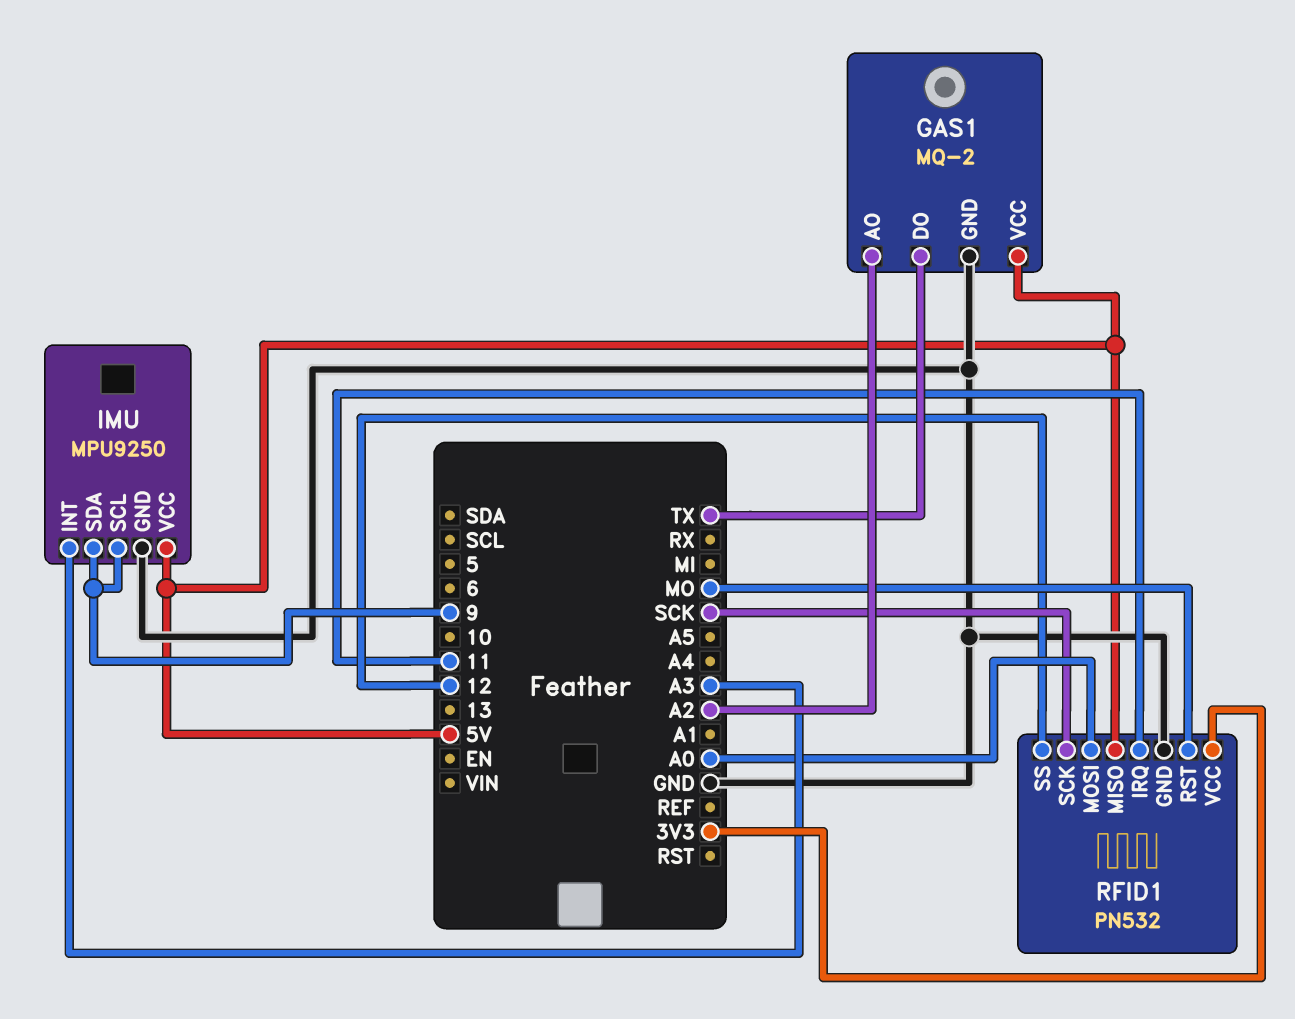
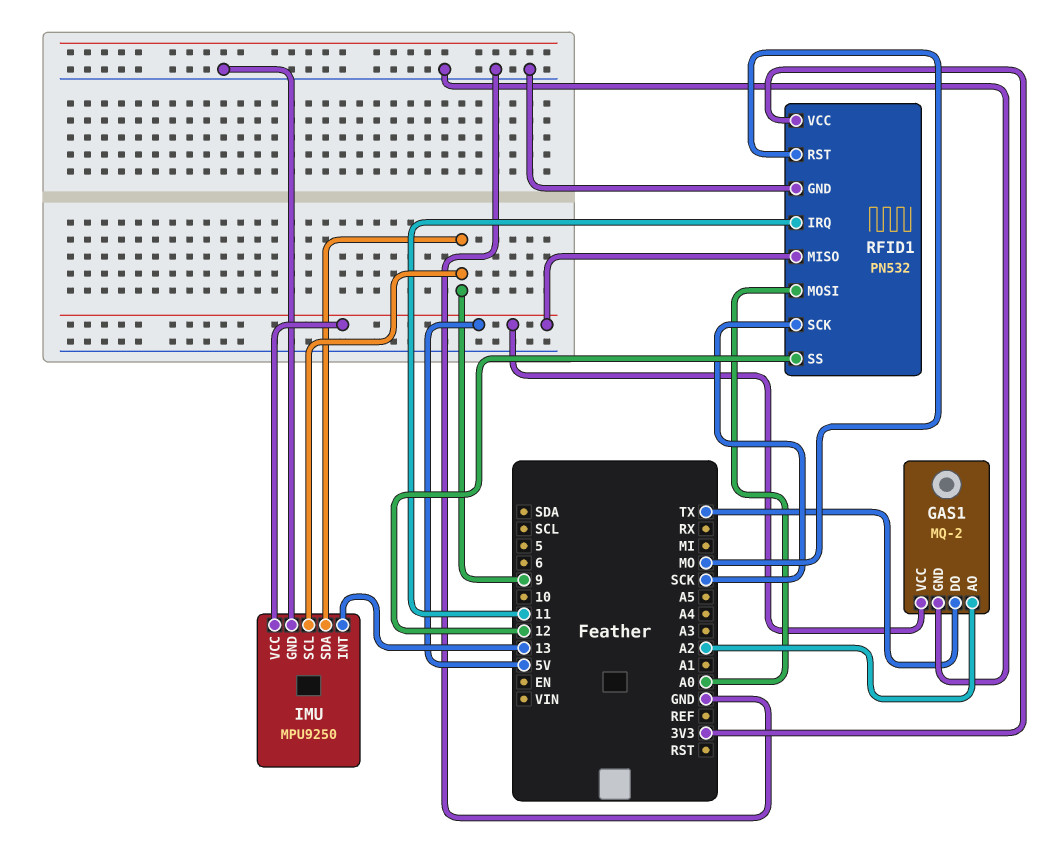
IMU pin INT: A3 -> 13

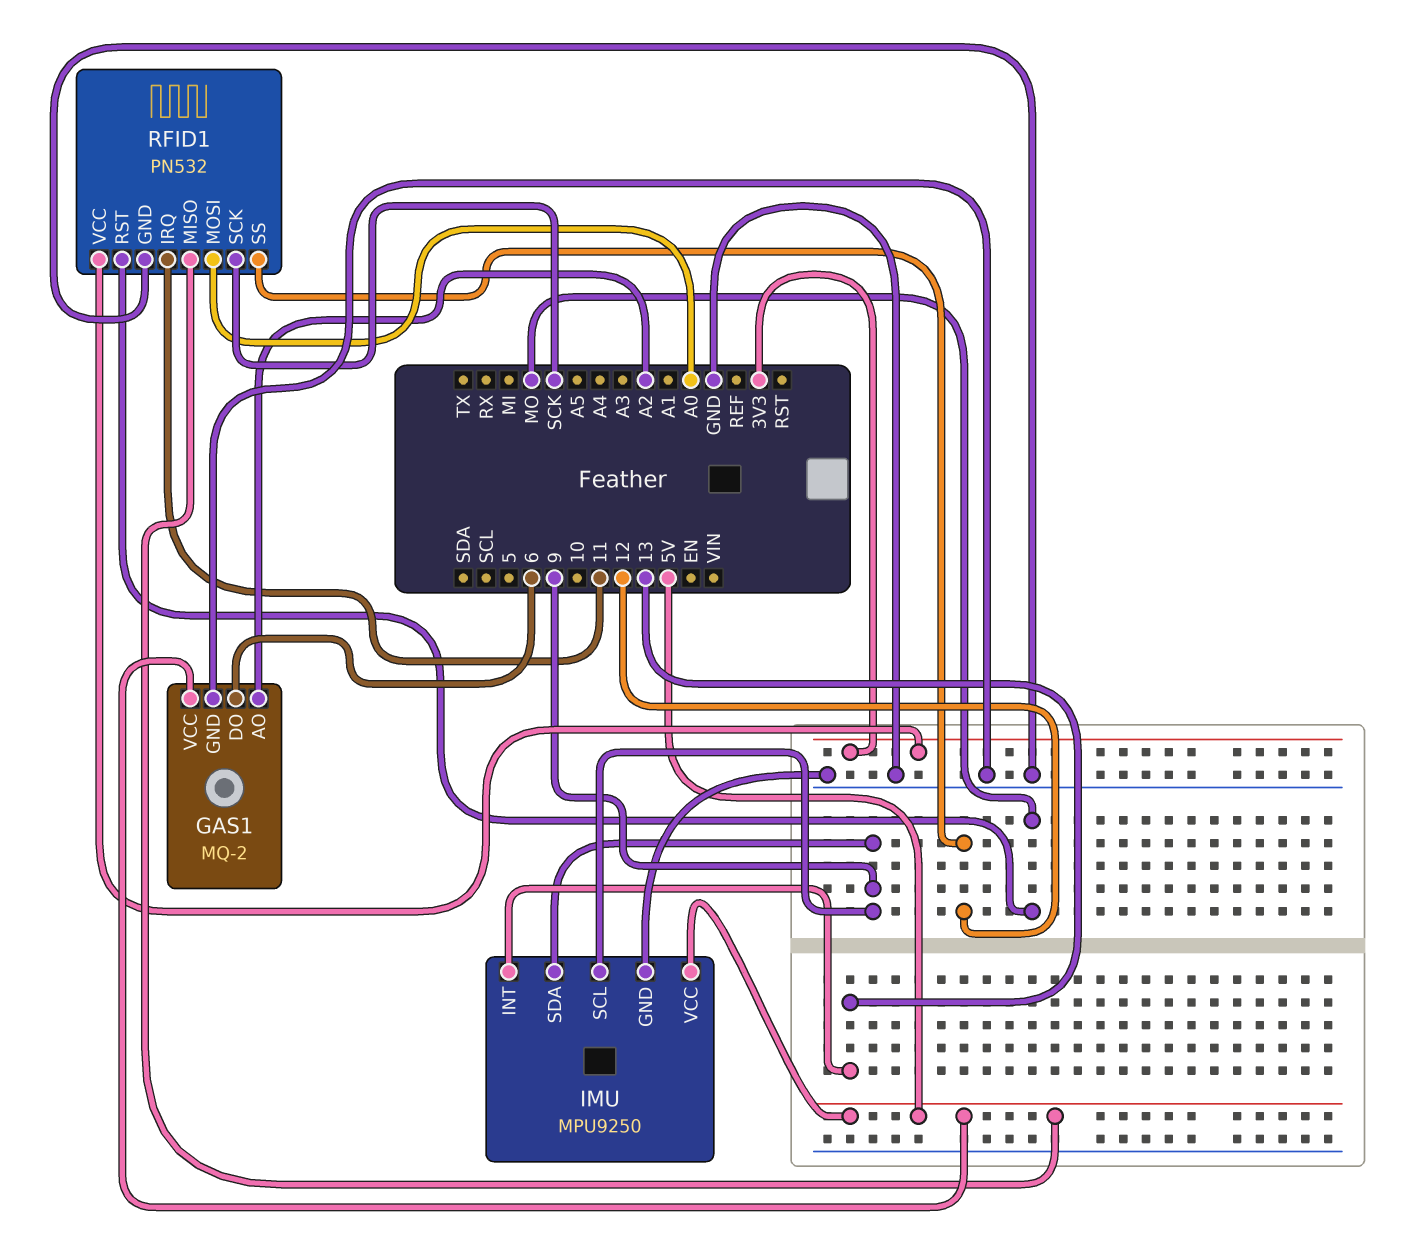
GAS1 pin DO: TX -> 6

